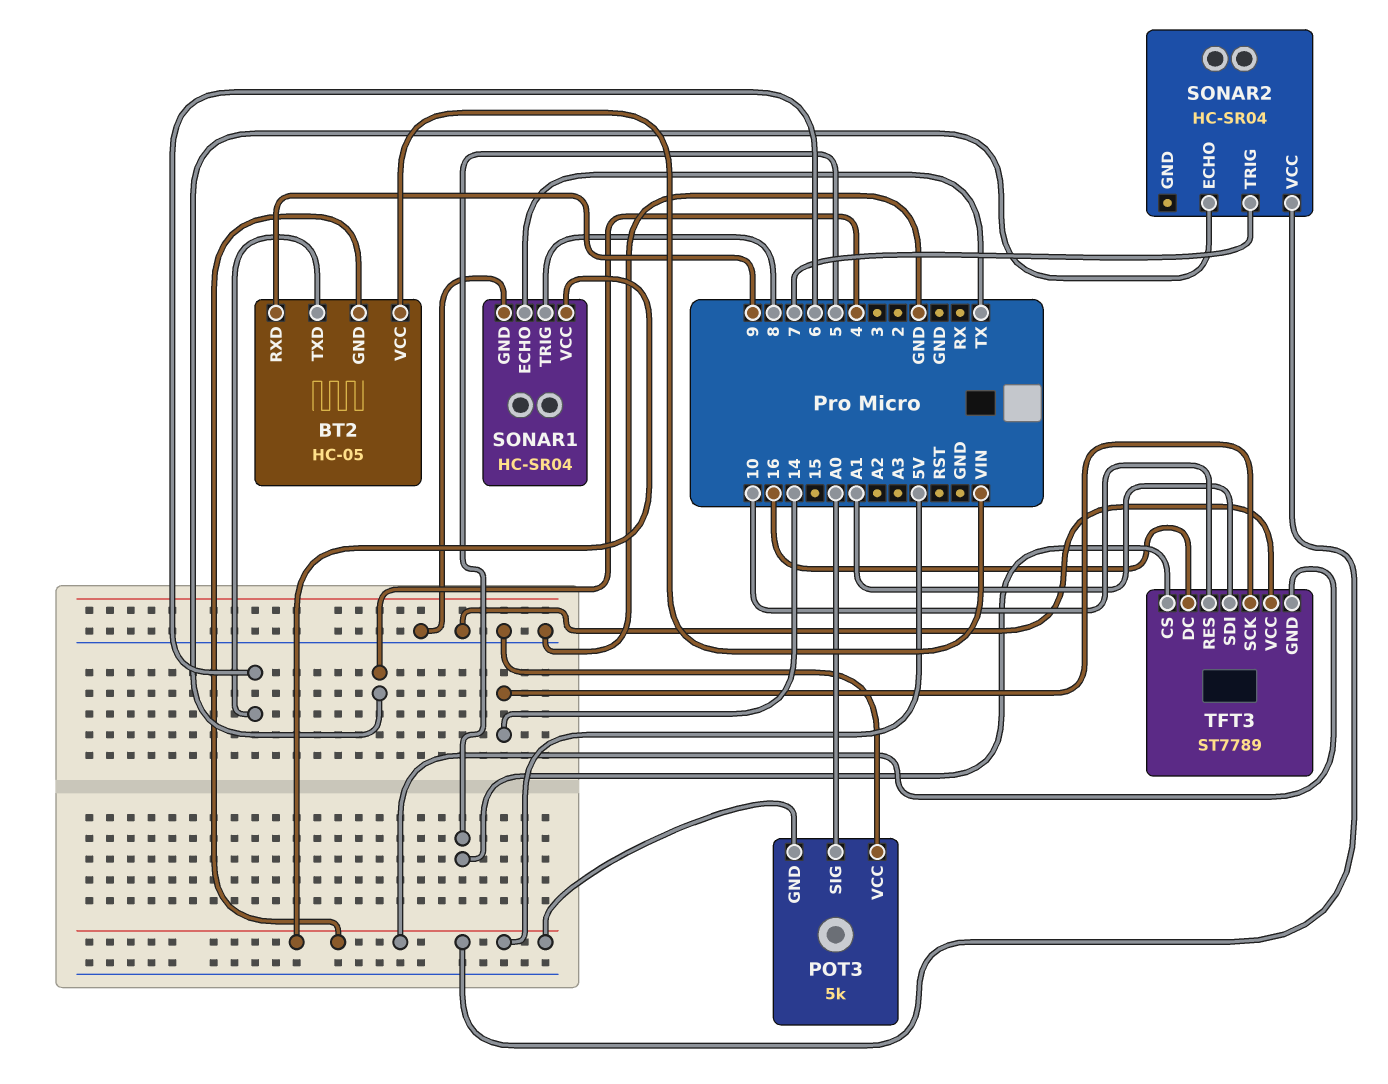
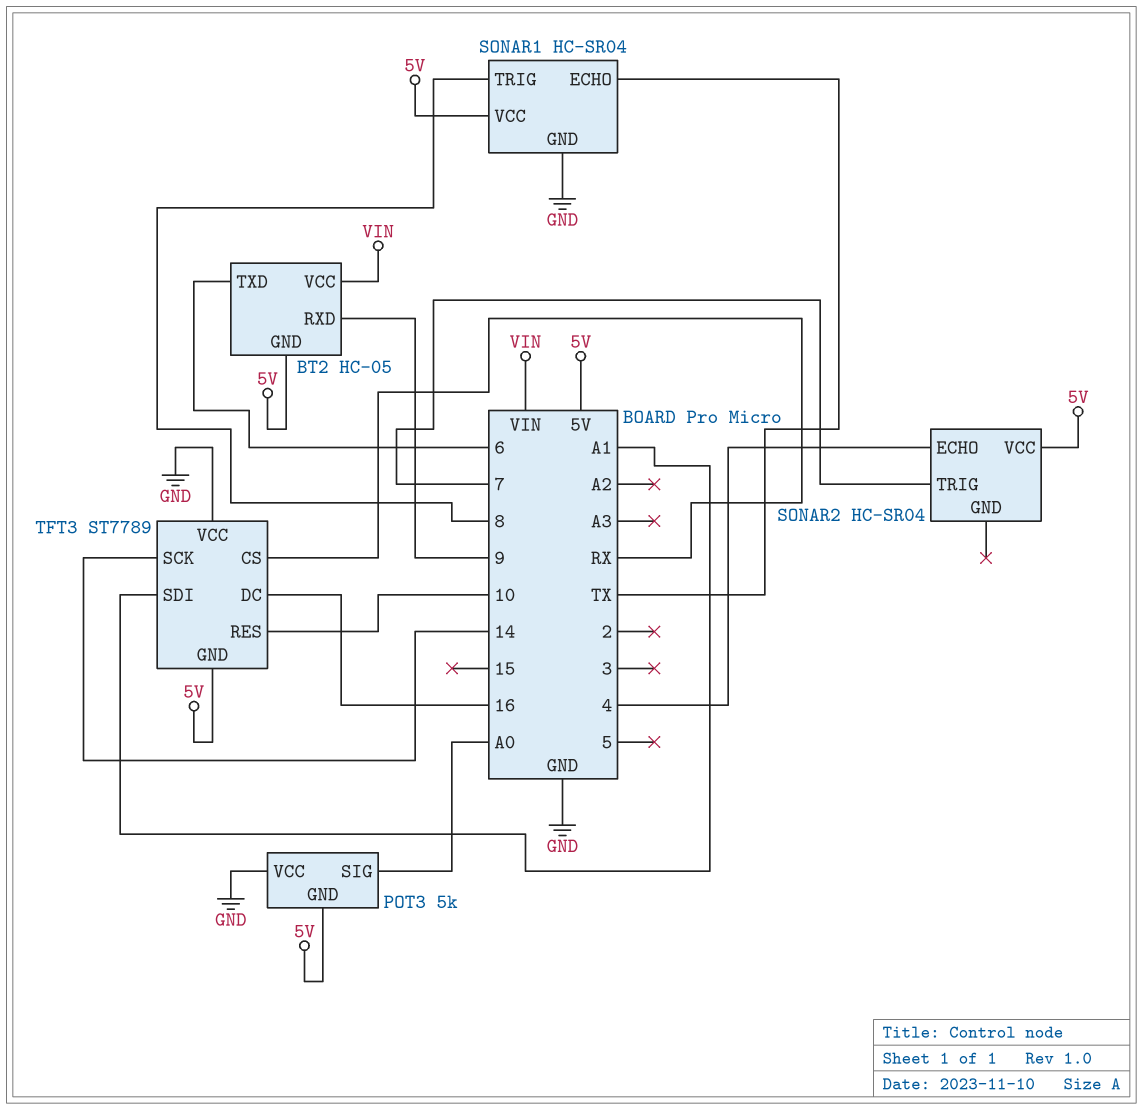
TFT3 pin CS: 5 -> RX

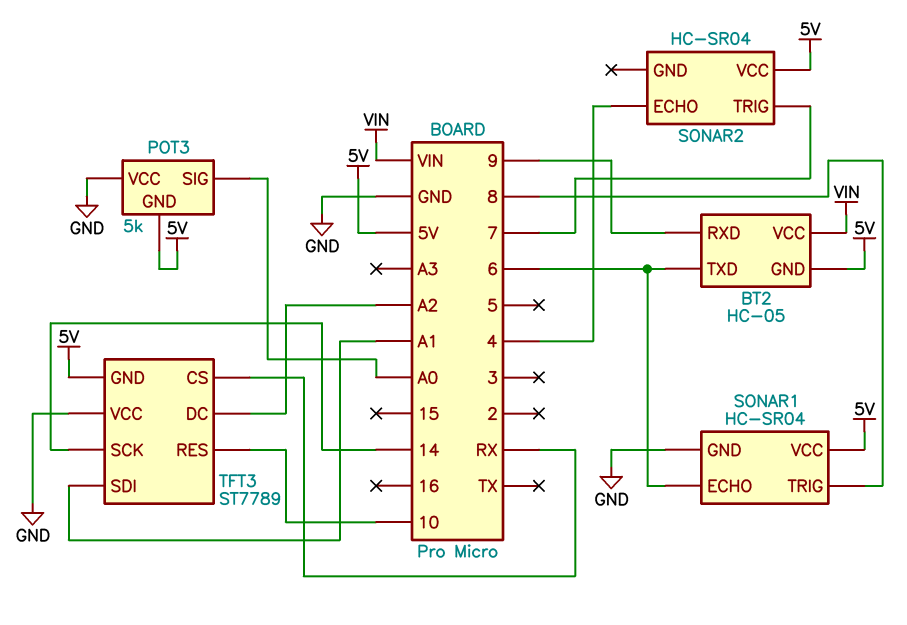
SONAR1 pin ECHO: TX -> 6
TFT3 pin DC: 16 -> A2

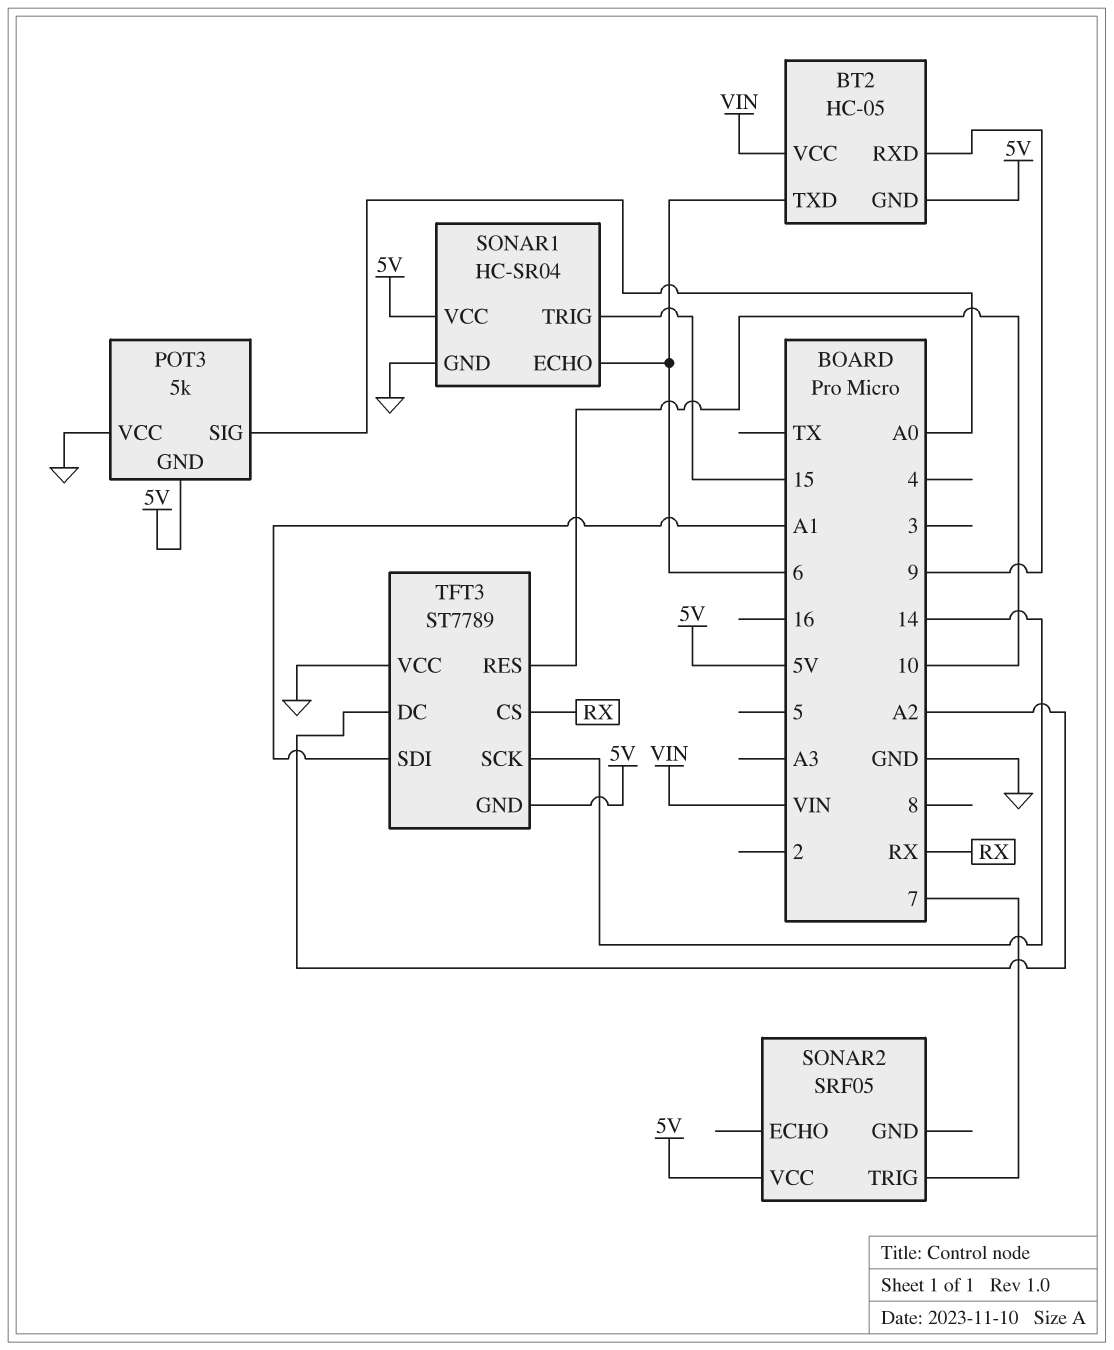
SONAR1 pin TRIG: 8 -> 15
SONAR2: HC-SR04 -> SRF05
SONAR2 pin ECHO: 4 -> none

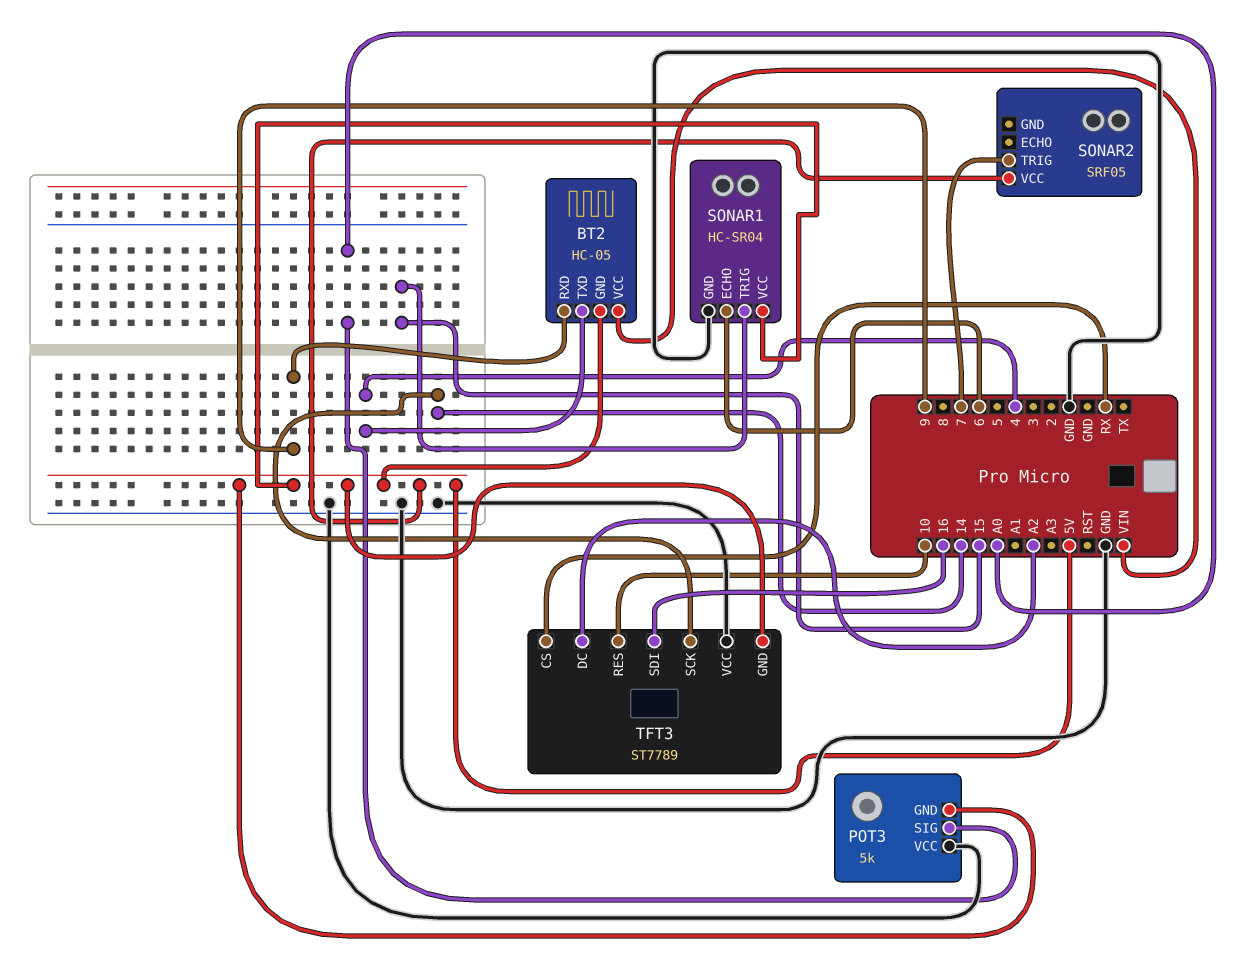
BT2 pin TXD: 6 -> 4
TFT3 pin SDI: A1 -> 16

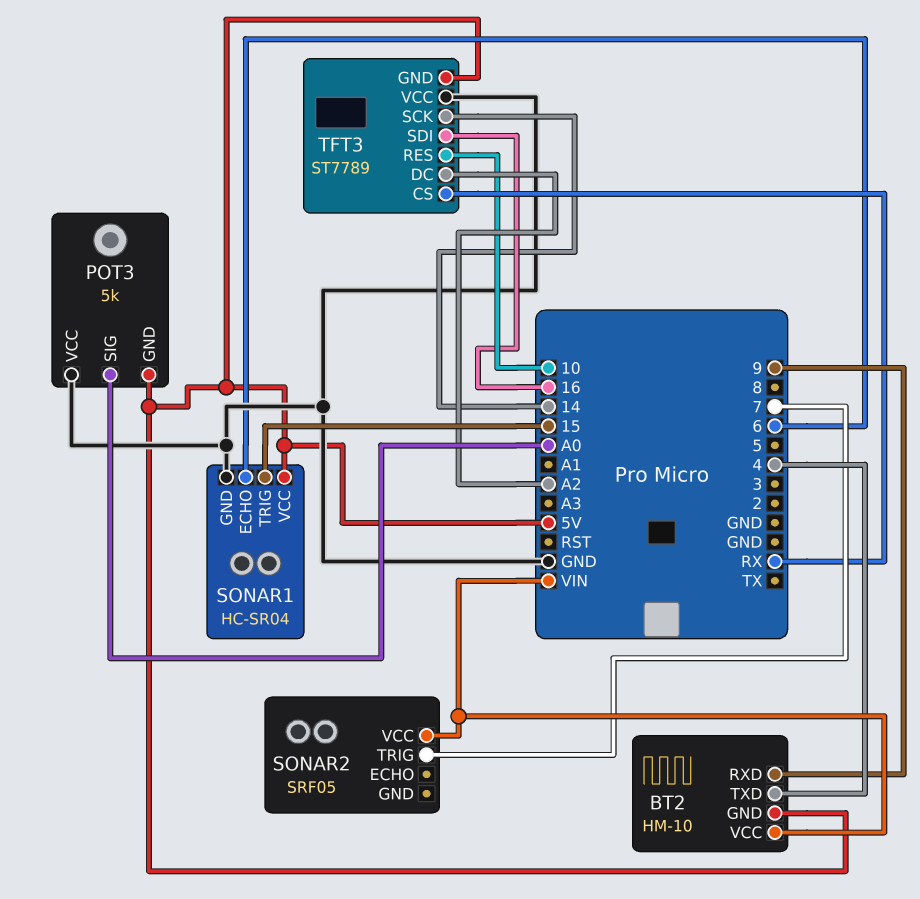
BT2: HC-05 -> HM-10
SONAR2 pin VCC: 5V -> VIN

